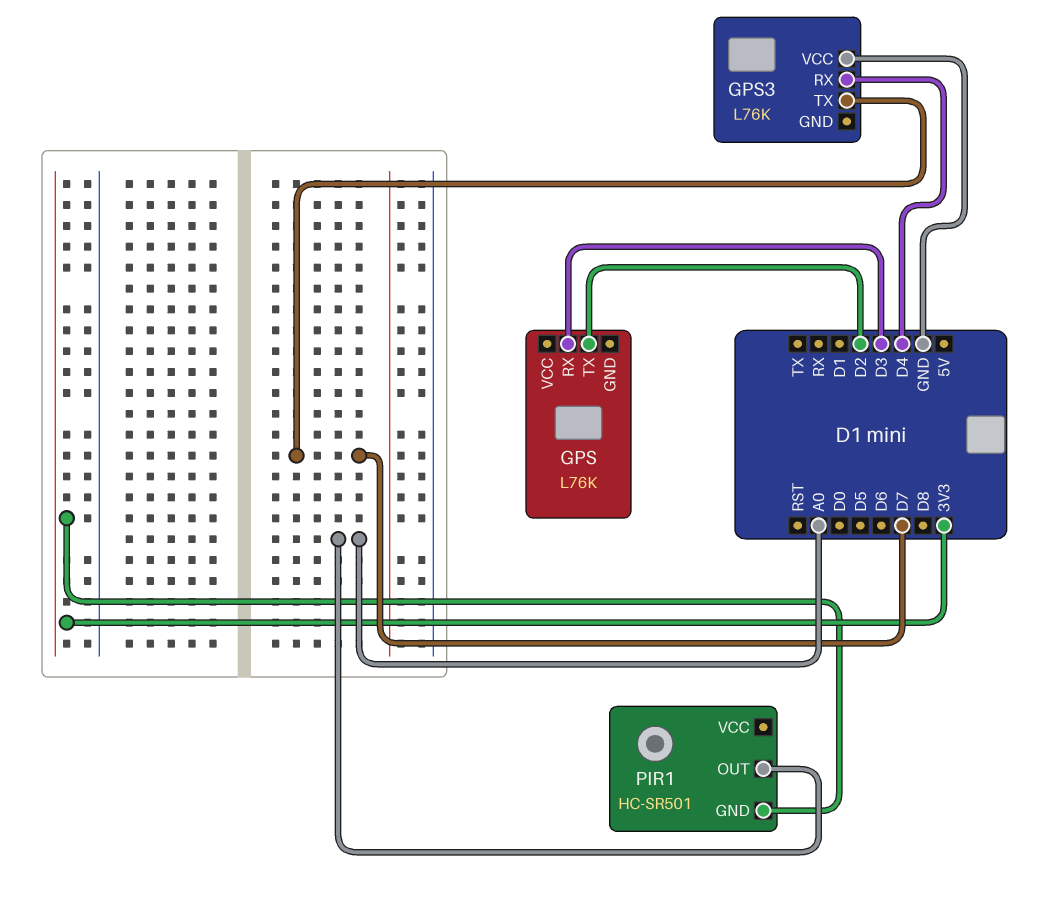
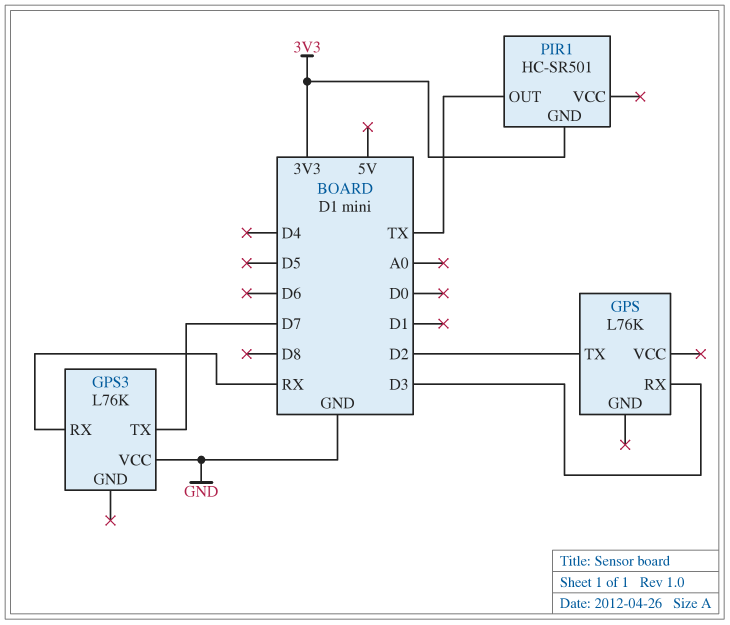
GPS3 pin RX: D4 -> RX
PIR1 pin OUT: A0 -> TX

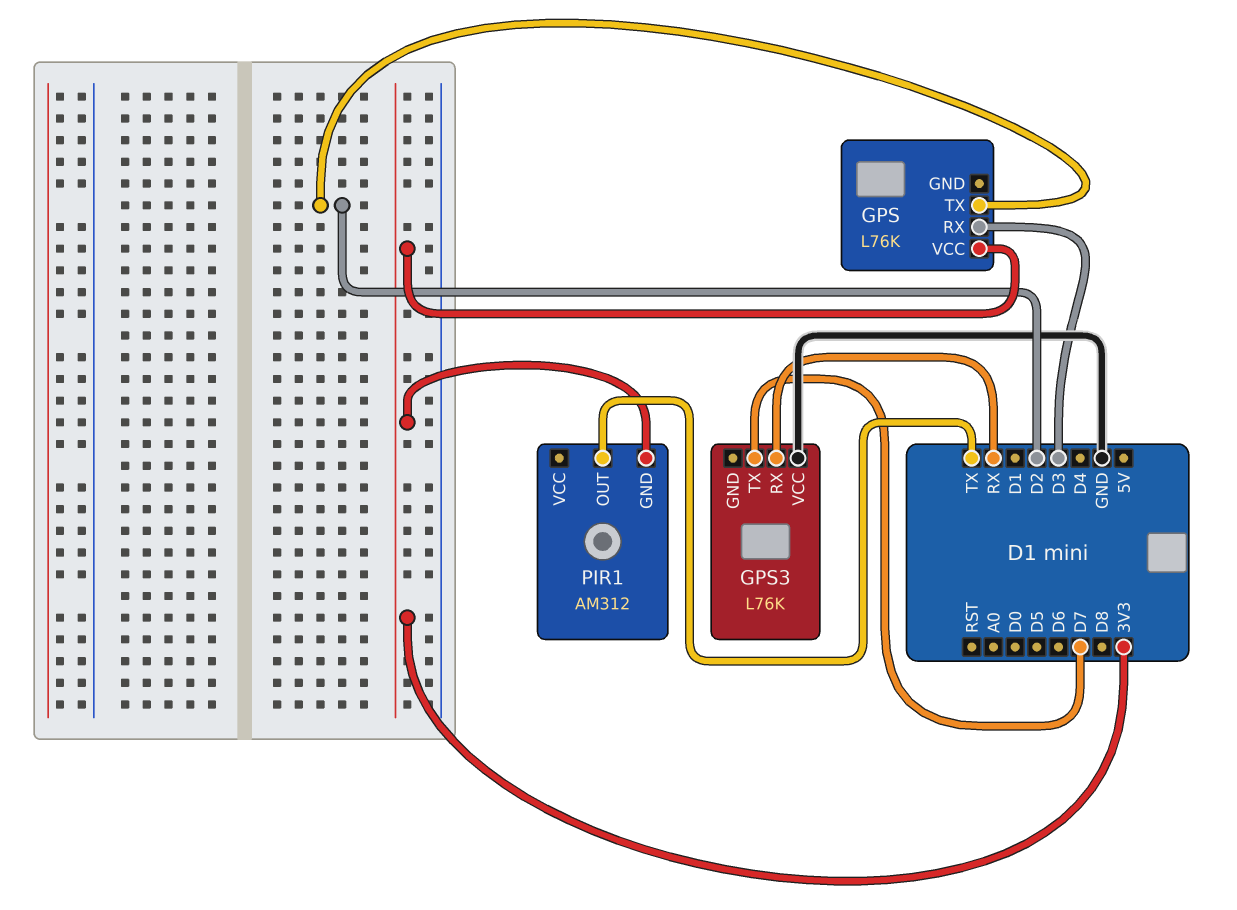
GPS pin VCC: none -> 3V3
PIR1: HC-SR501 -> AM312

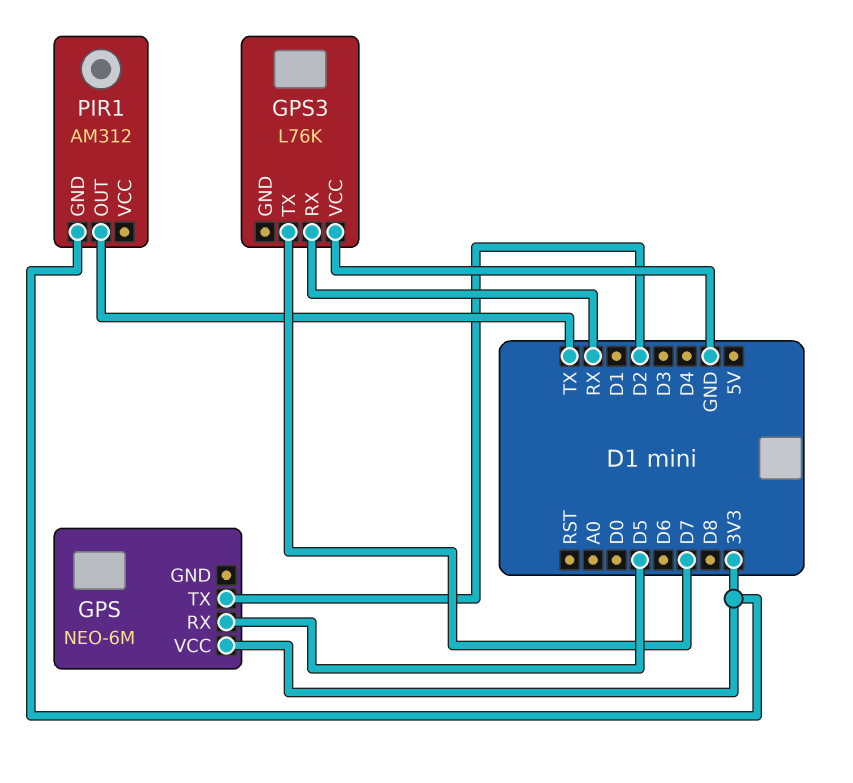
GPS: L76K -> NEO-6M
GPS pin RX: D3 -> D5

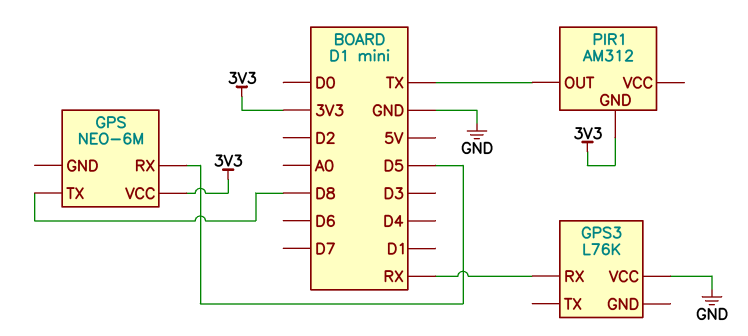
GPS pin TX: D2 -> D8
GPS3 pin TX: D7 -> none

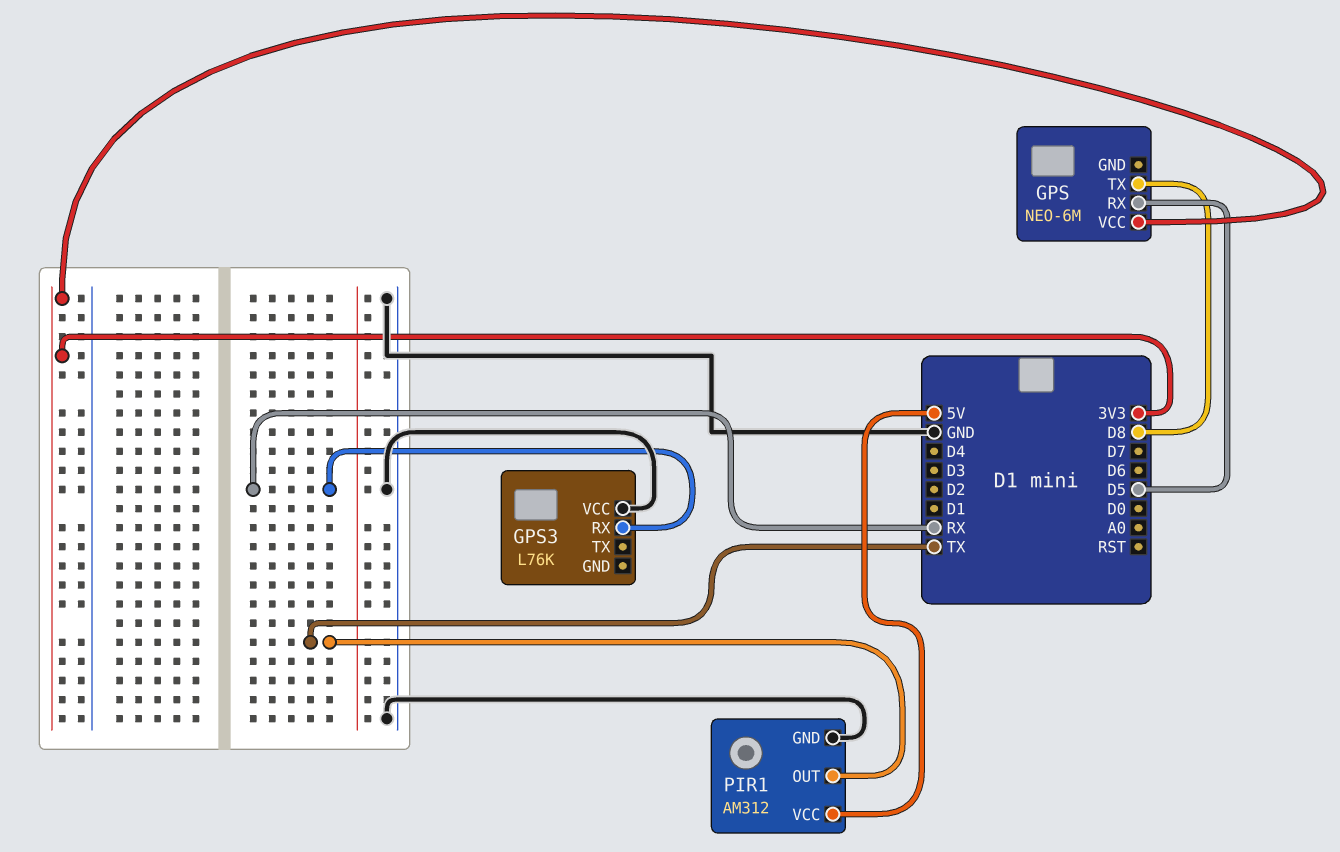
PIR1 pin GND: 3V3 -> GND
PIR1 pin VCC: none -> 5V

